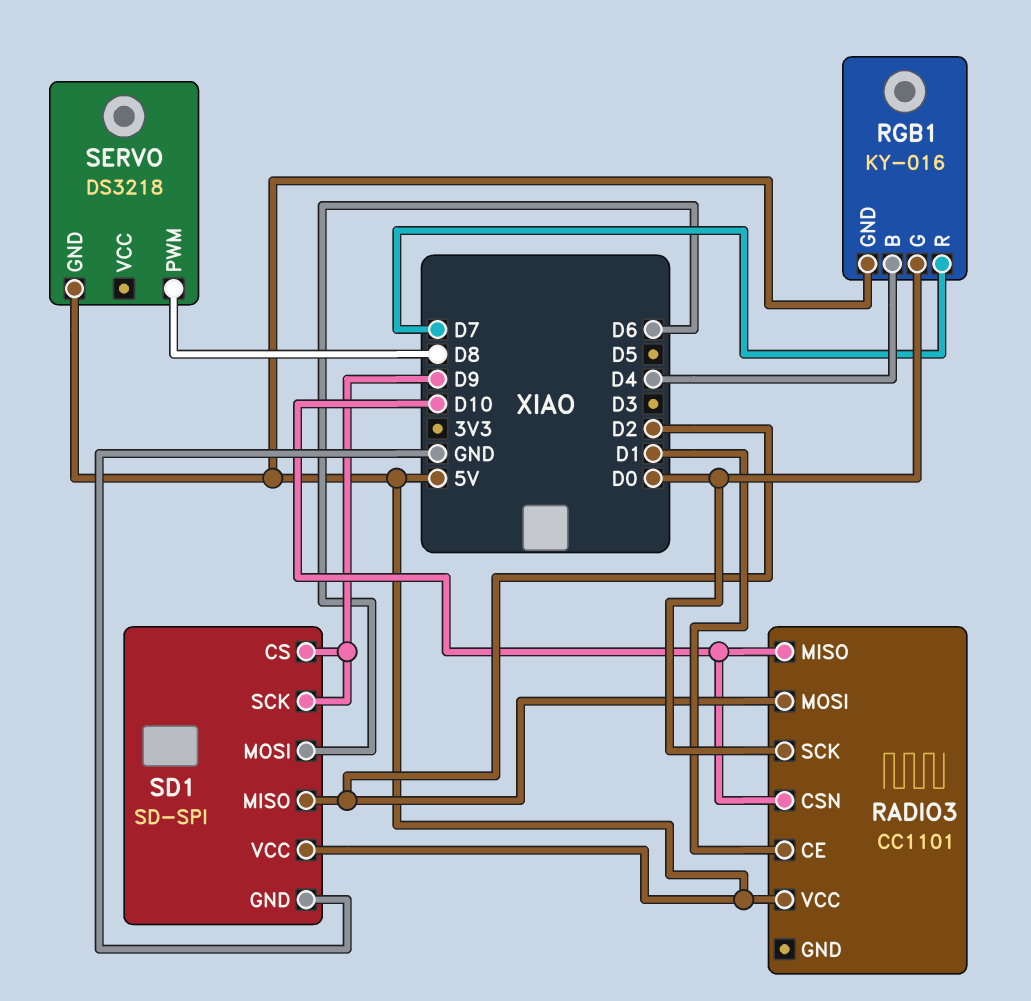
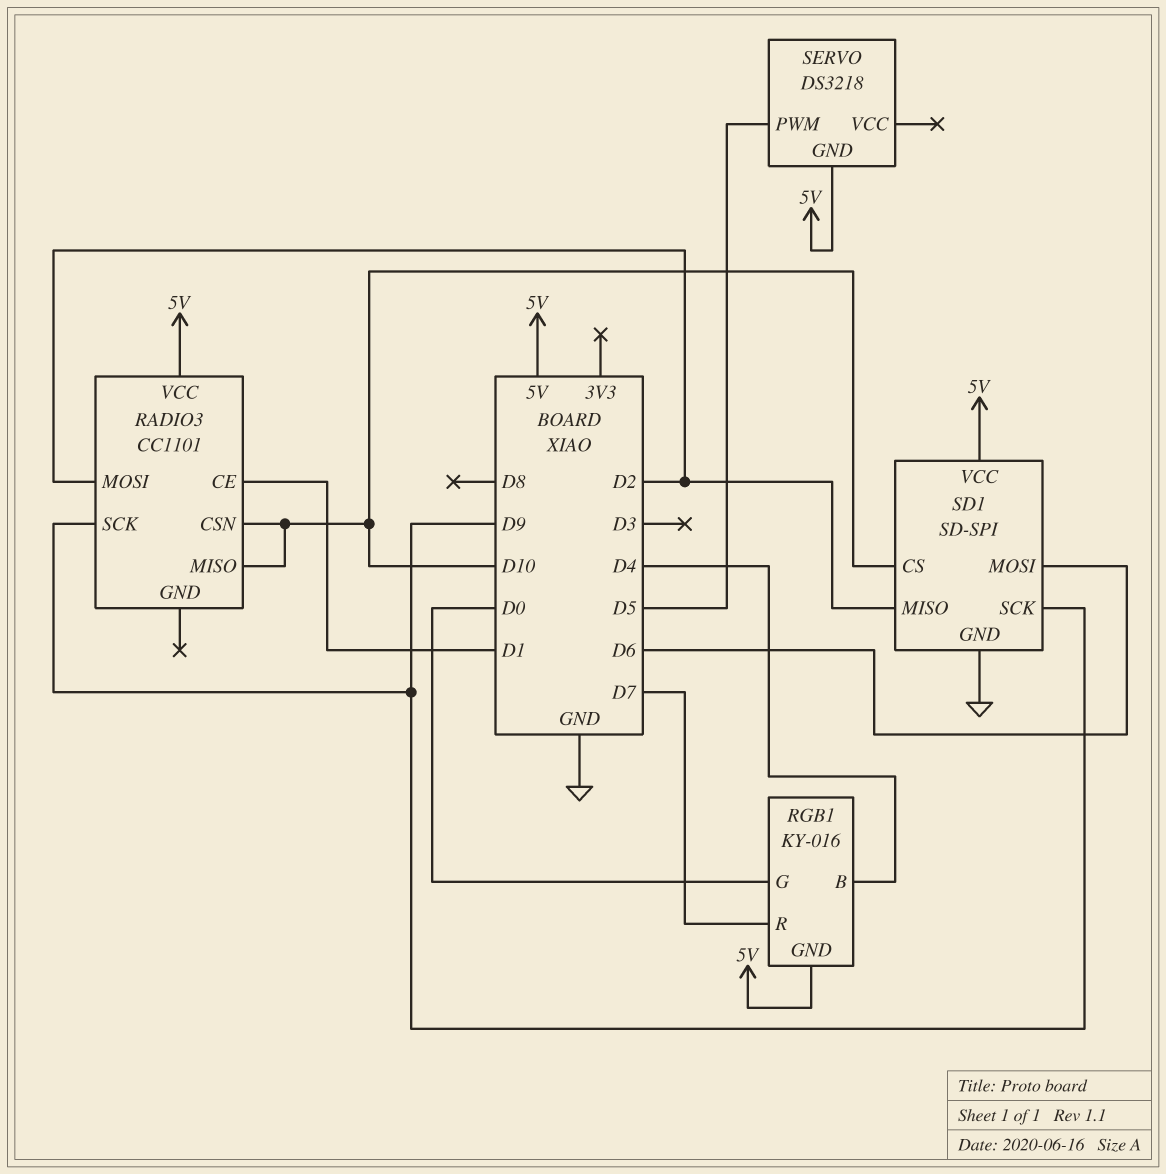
RADIO3 pin SCK: D0 -> D9
SD1 pin CS: D9 -> D10
SERVO pin PWM: D8 -> D5

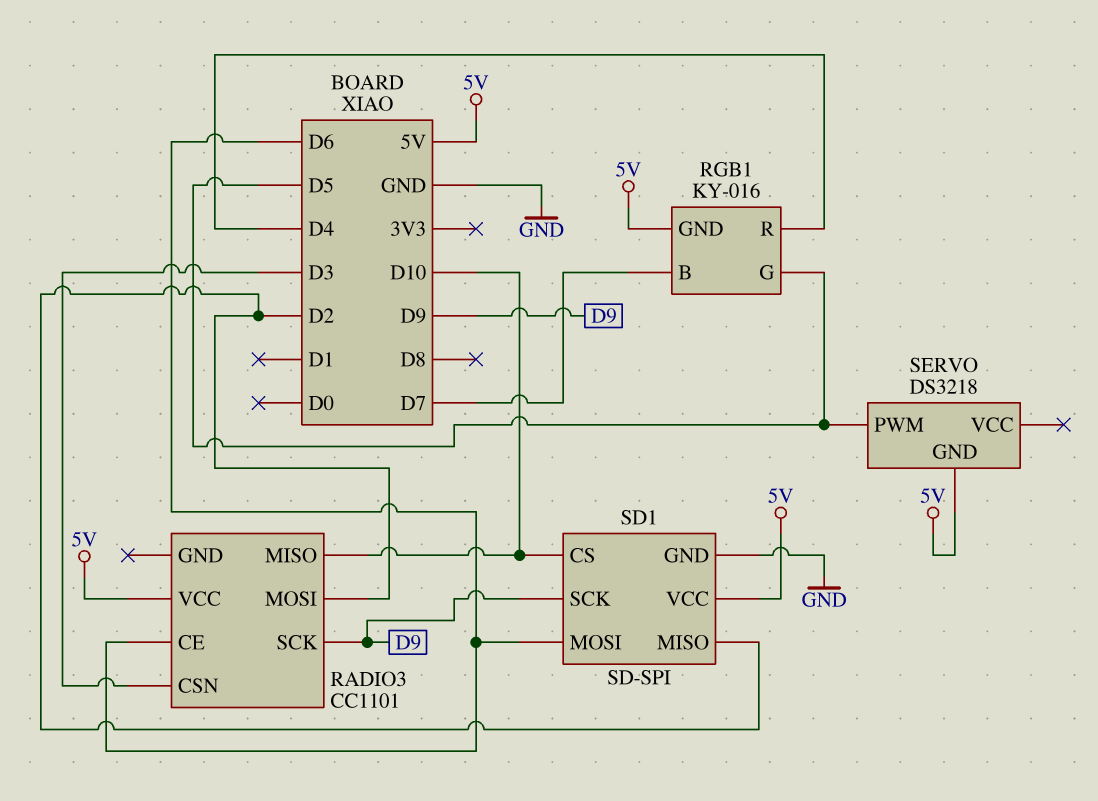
RADIO3 pin CE: D1 -> D6
RADIO3 pin CSN: D10 -> D3
RGB1 pin B: D4 -> D7
RGB1 pin G: D0 -> D5
RGB1 pin R: D7 -> D4

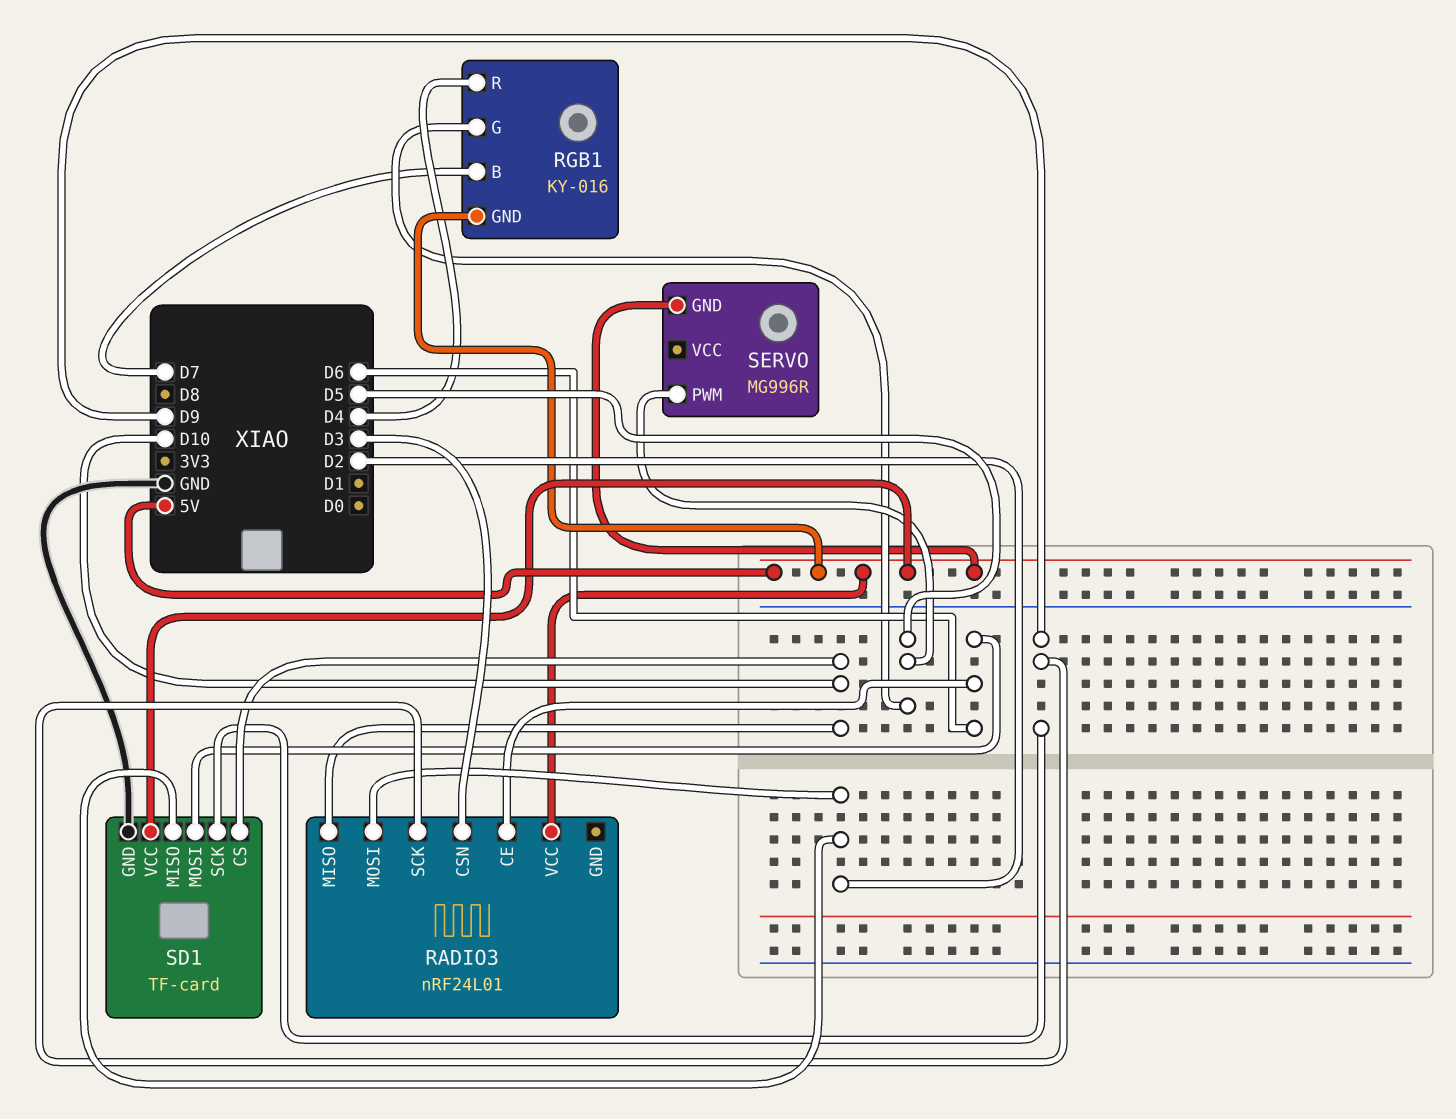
RADIO3: CC1101 -> nRF24L01
SD1: SD-SPI -> TF-card
SERVO: DS3218 -> MG996R

